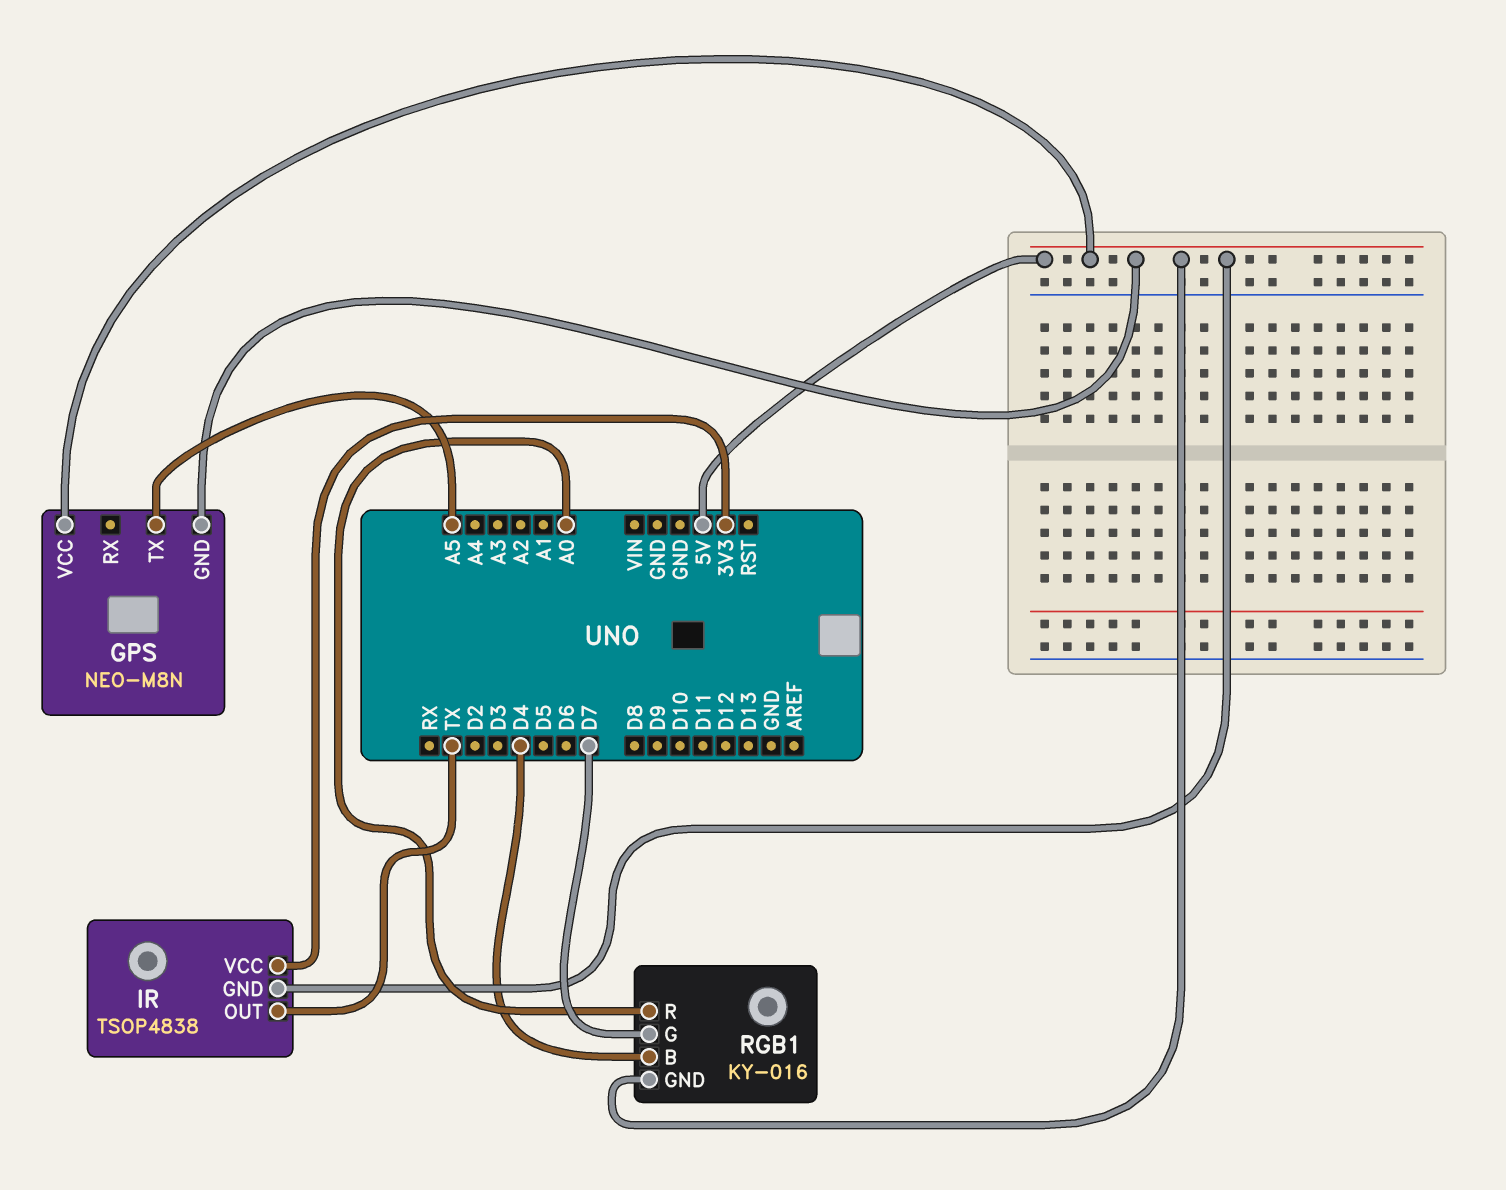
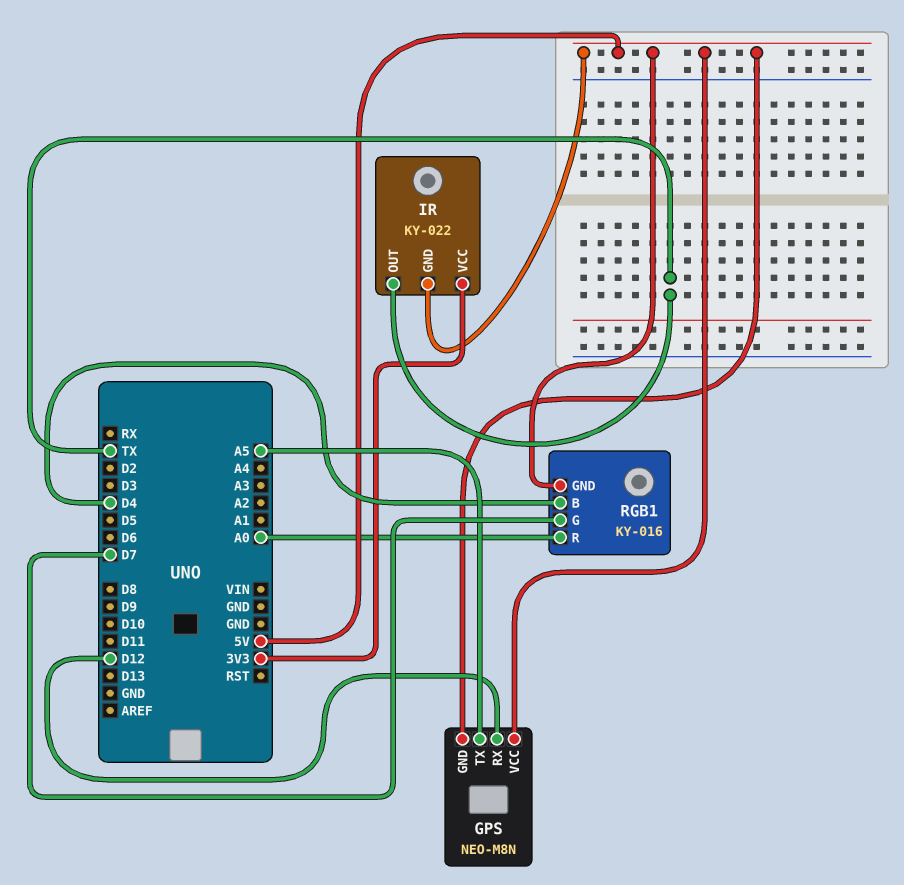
GPS pin RX: none -> D12
IR: TSOP4838 -> KY-022

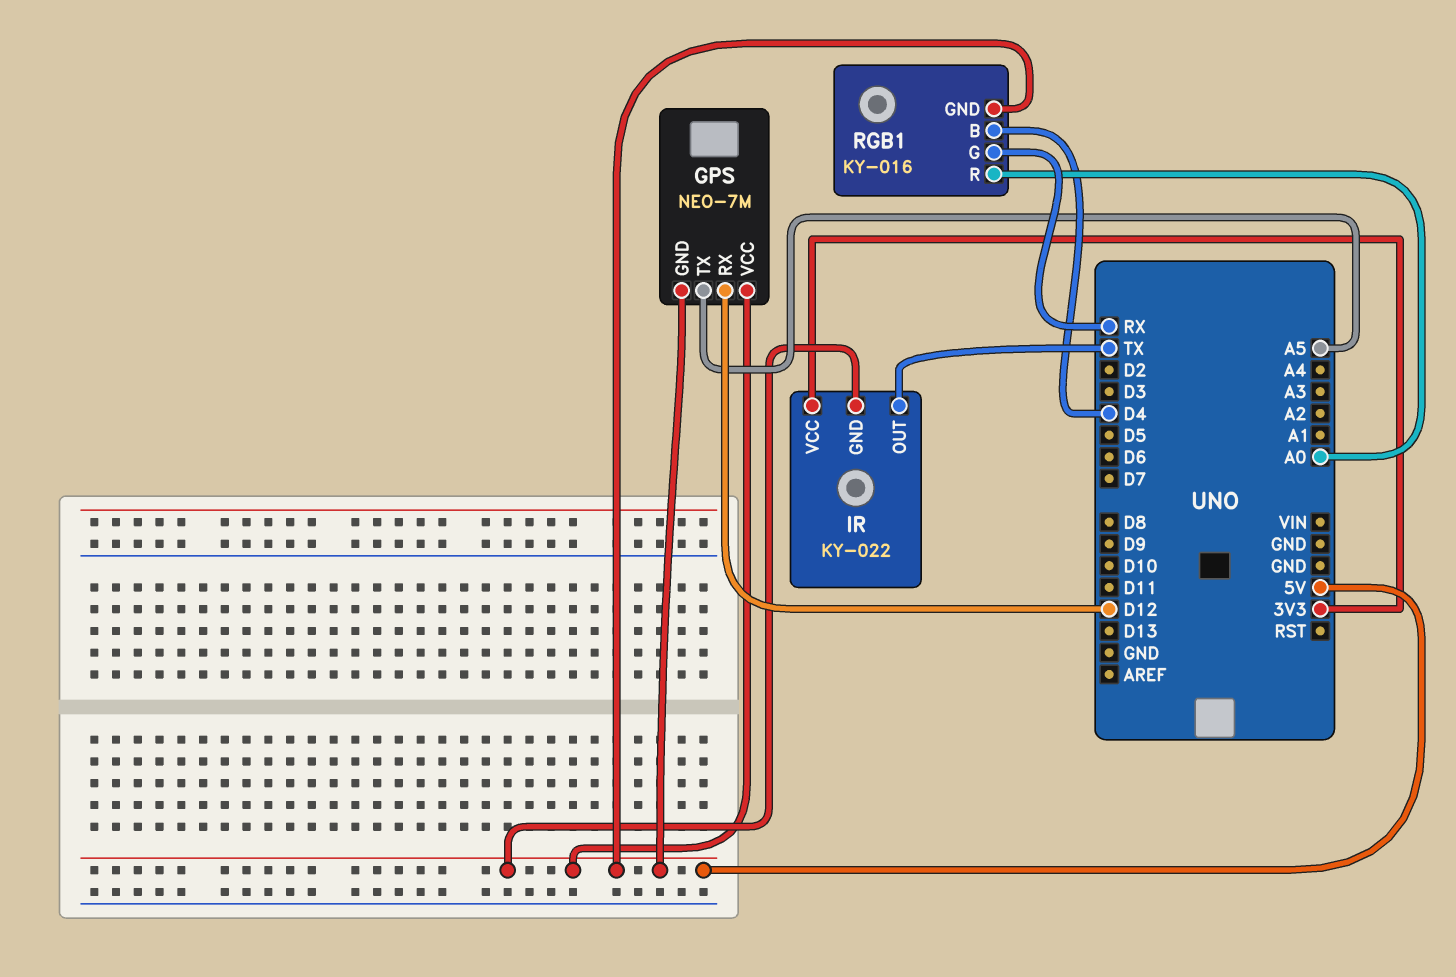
GPS: NEO-M8N -> NEO-7M
RGB1 pin G: D7 -> RX

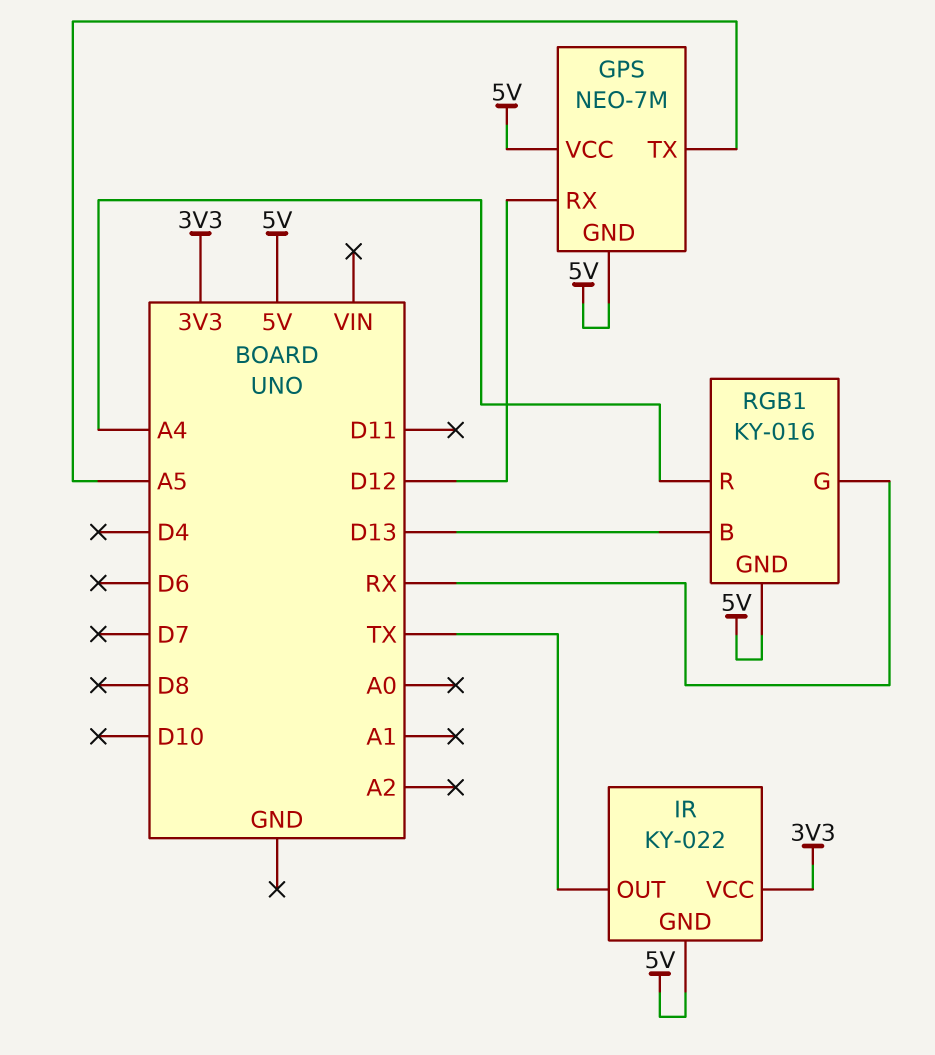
RGB1 pin B: D4 -> D13
RGB1 pin R: A0 -> A4

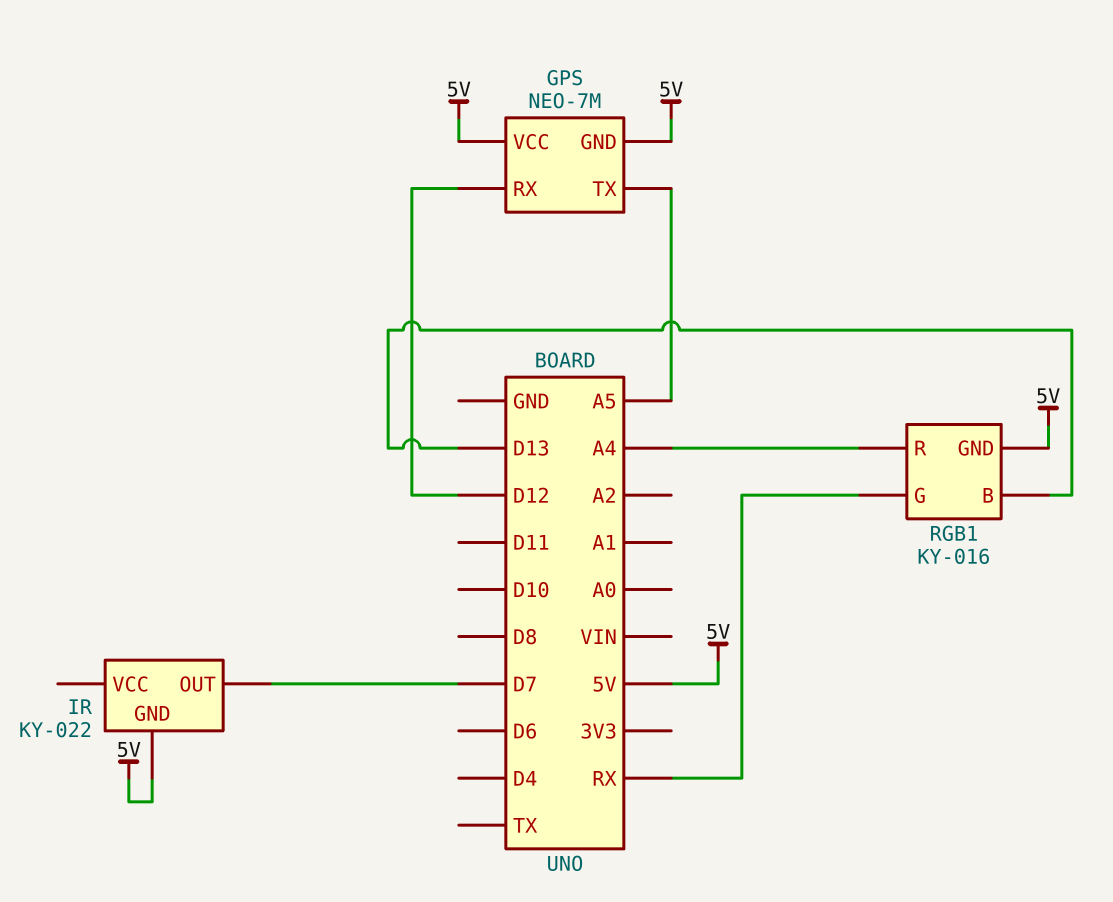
IR pin OUT: TX -> D7
IR pin VCC: 3V3 -> none

